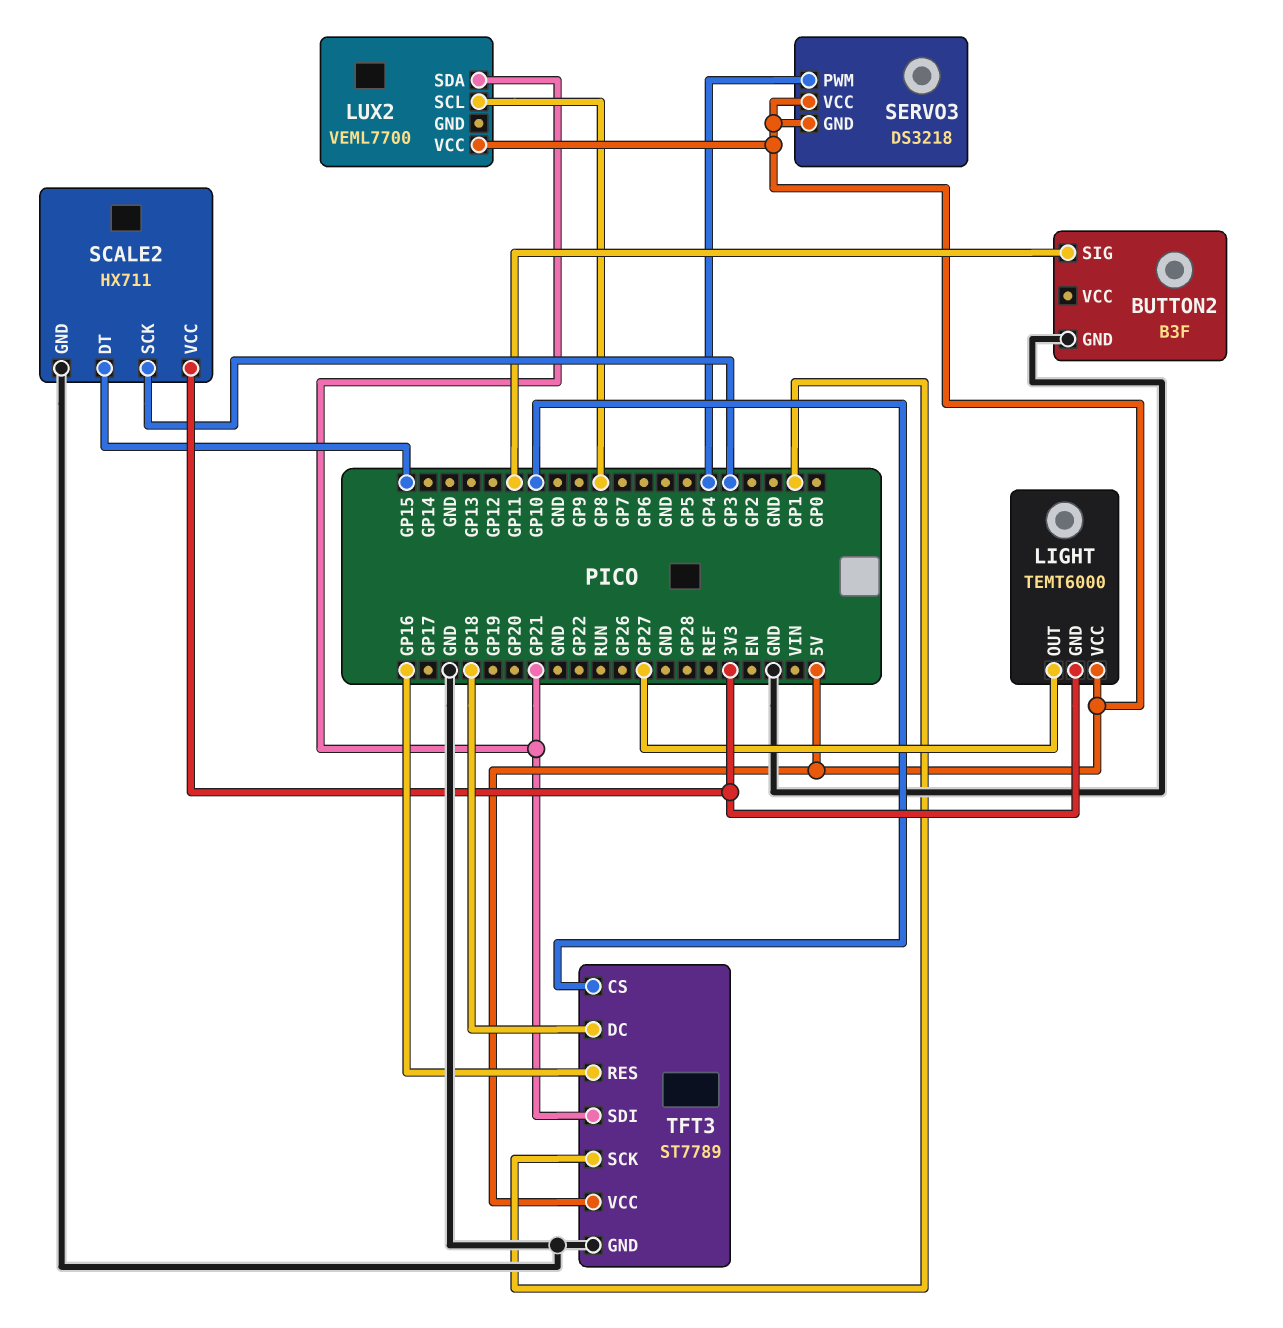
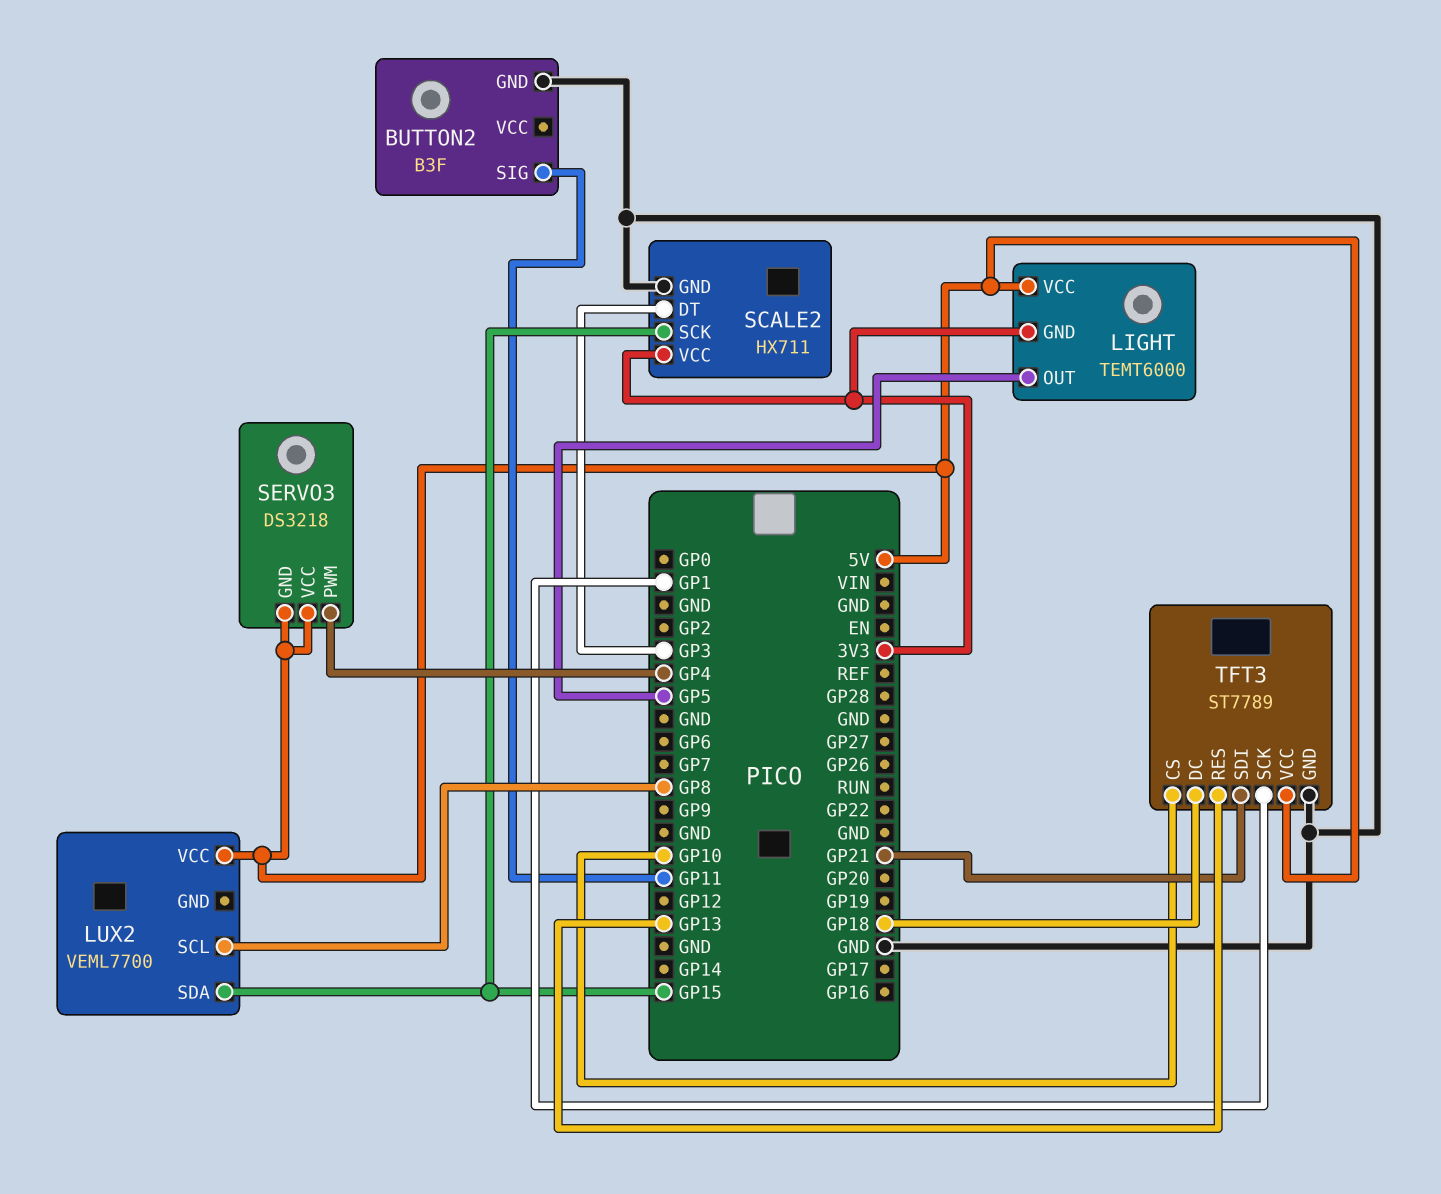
LIGHT pin OUT: GP27 -> GP5
LUX2 pin SDA: GP21 -> GP15
SCALE2 pin DT: GP15 -> GP3
SCALE2 pin SCK: GP3 -> GP15
TFT3 pin RES: GP16 -> GP13

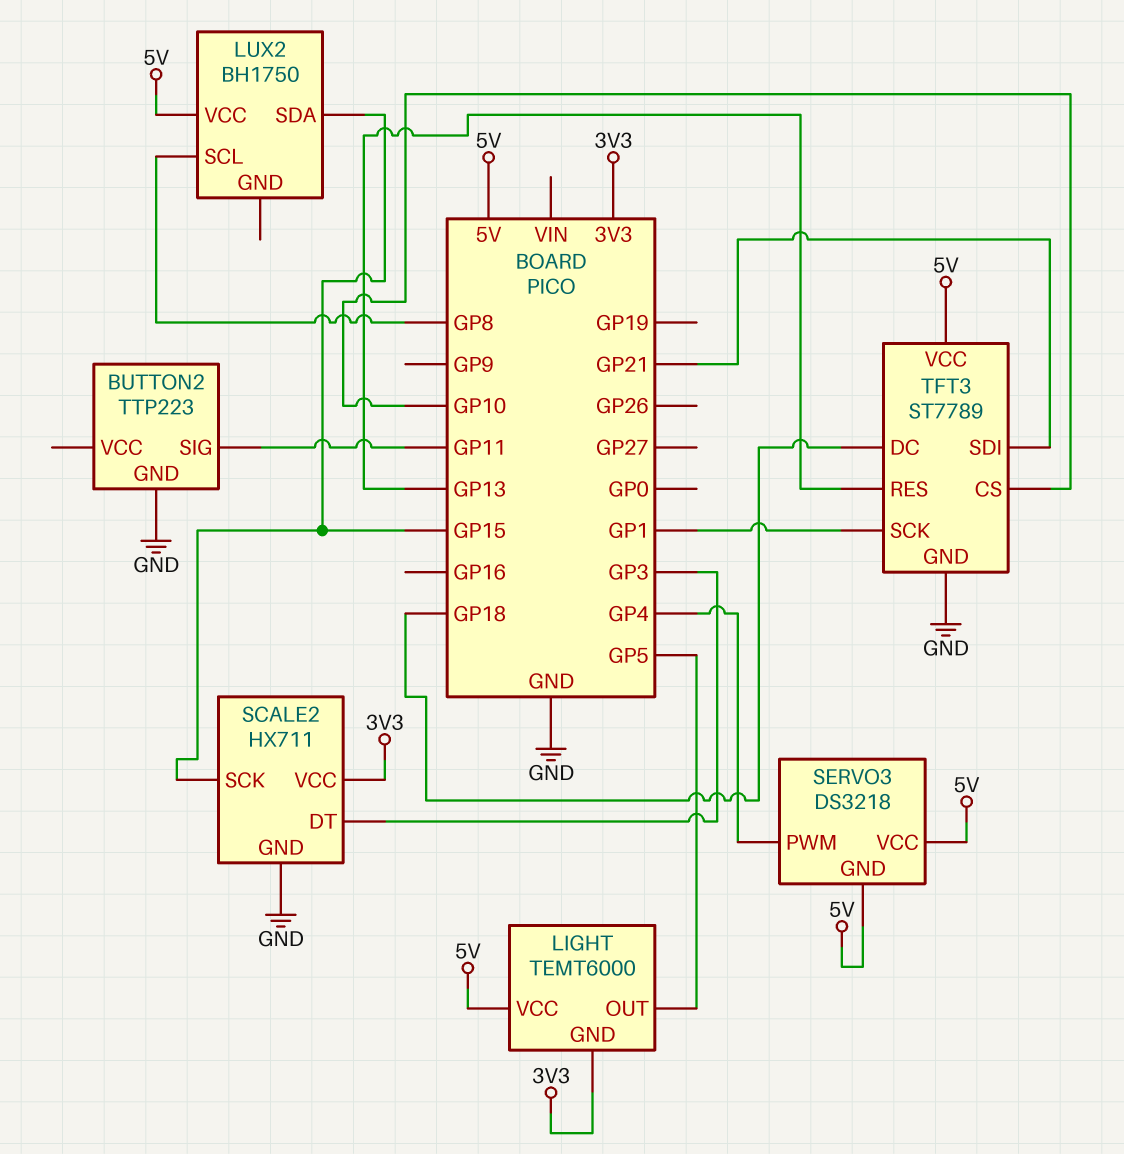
BUTTON2: B3F -> TTP223
LUX2: VEML7700 -> BH1750

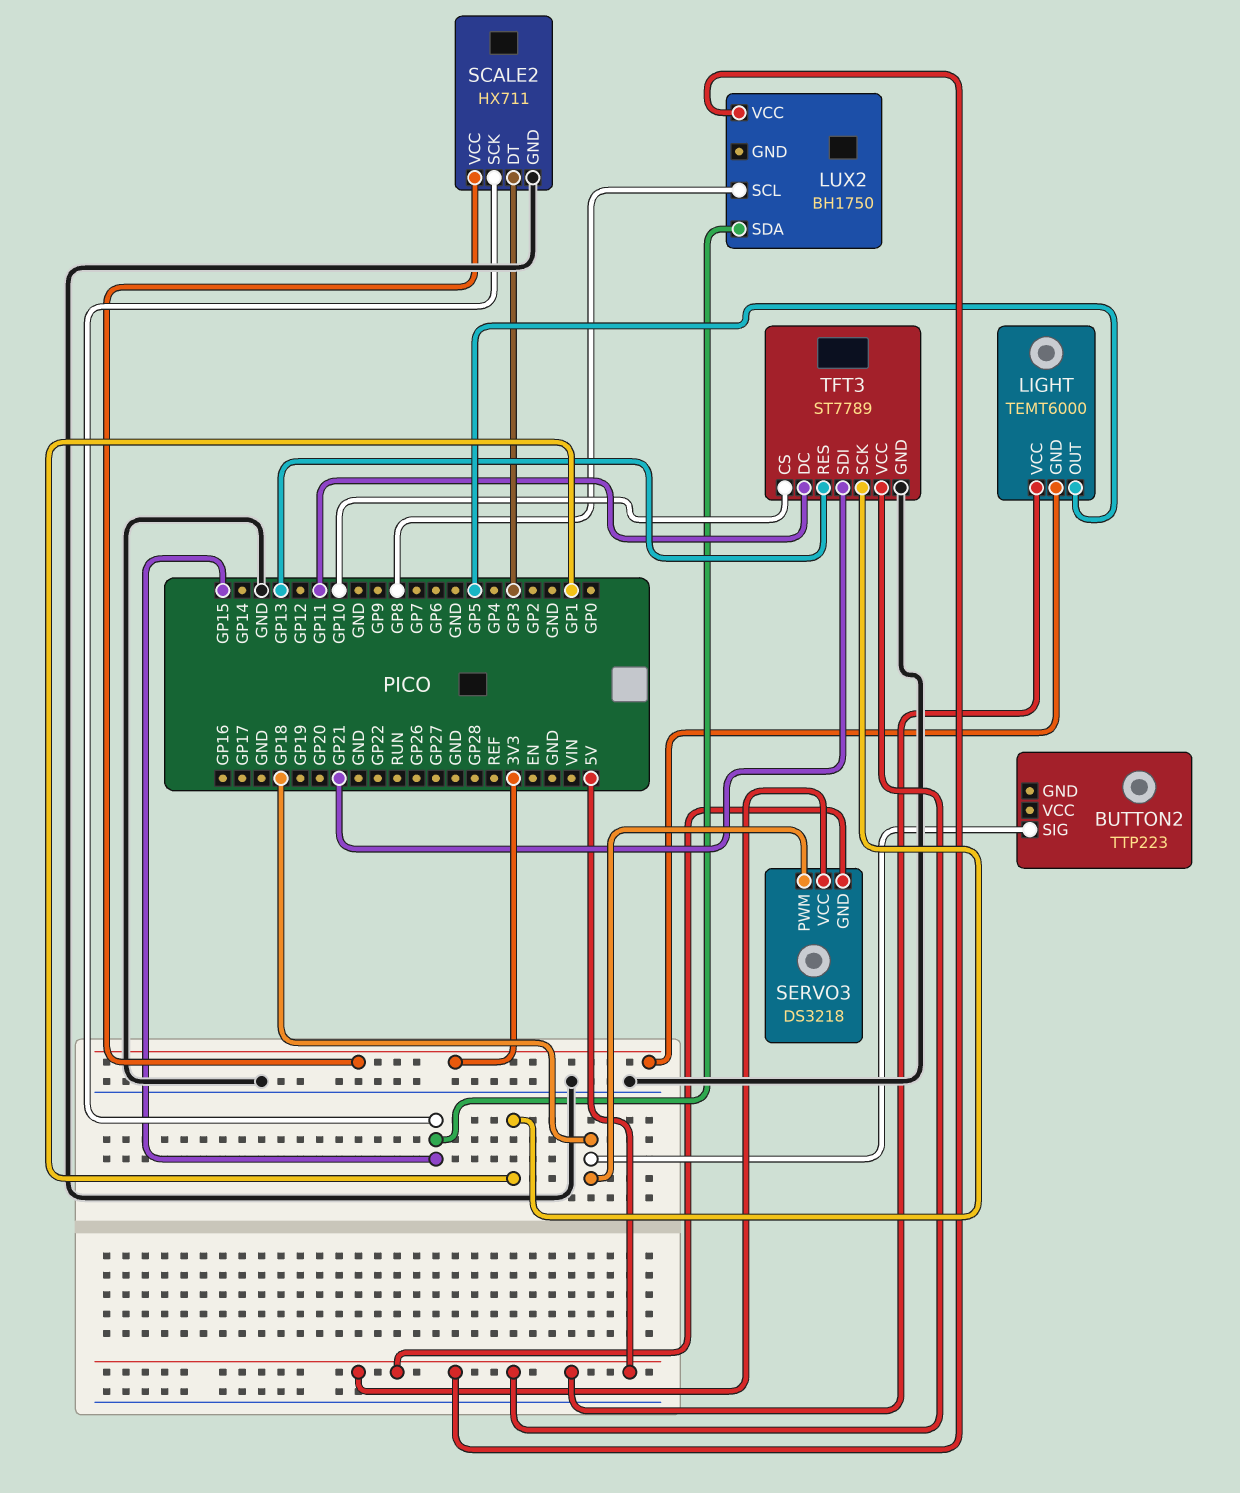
BUTTON2 pin GND: GND -> none
BUTTON2 pin SIG: GP11 -> GP18
SERVO3 pin PWM: GP4 -> GP18
TFT3 pin DC: GP18 -> GP11

